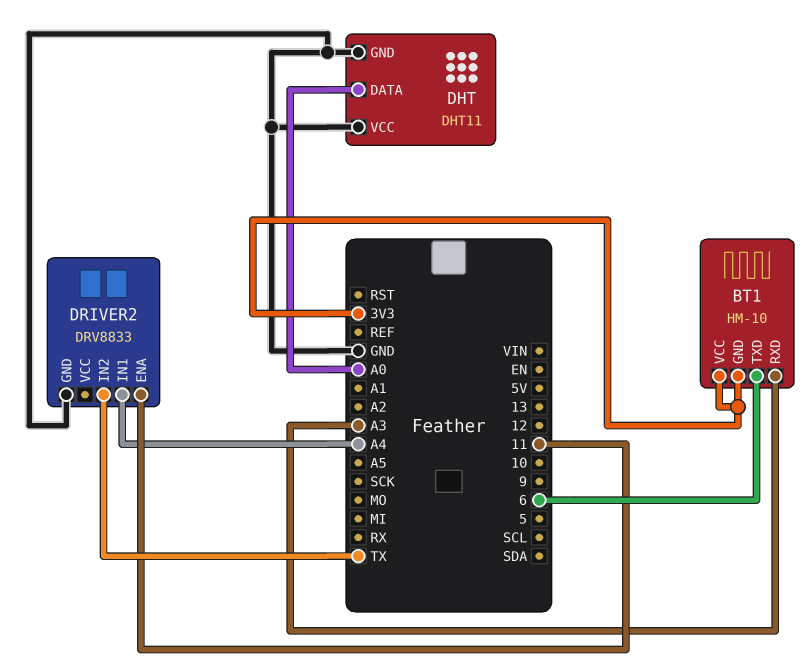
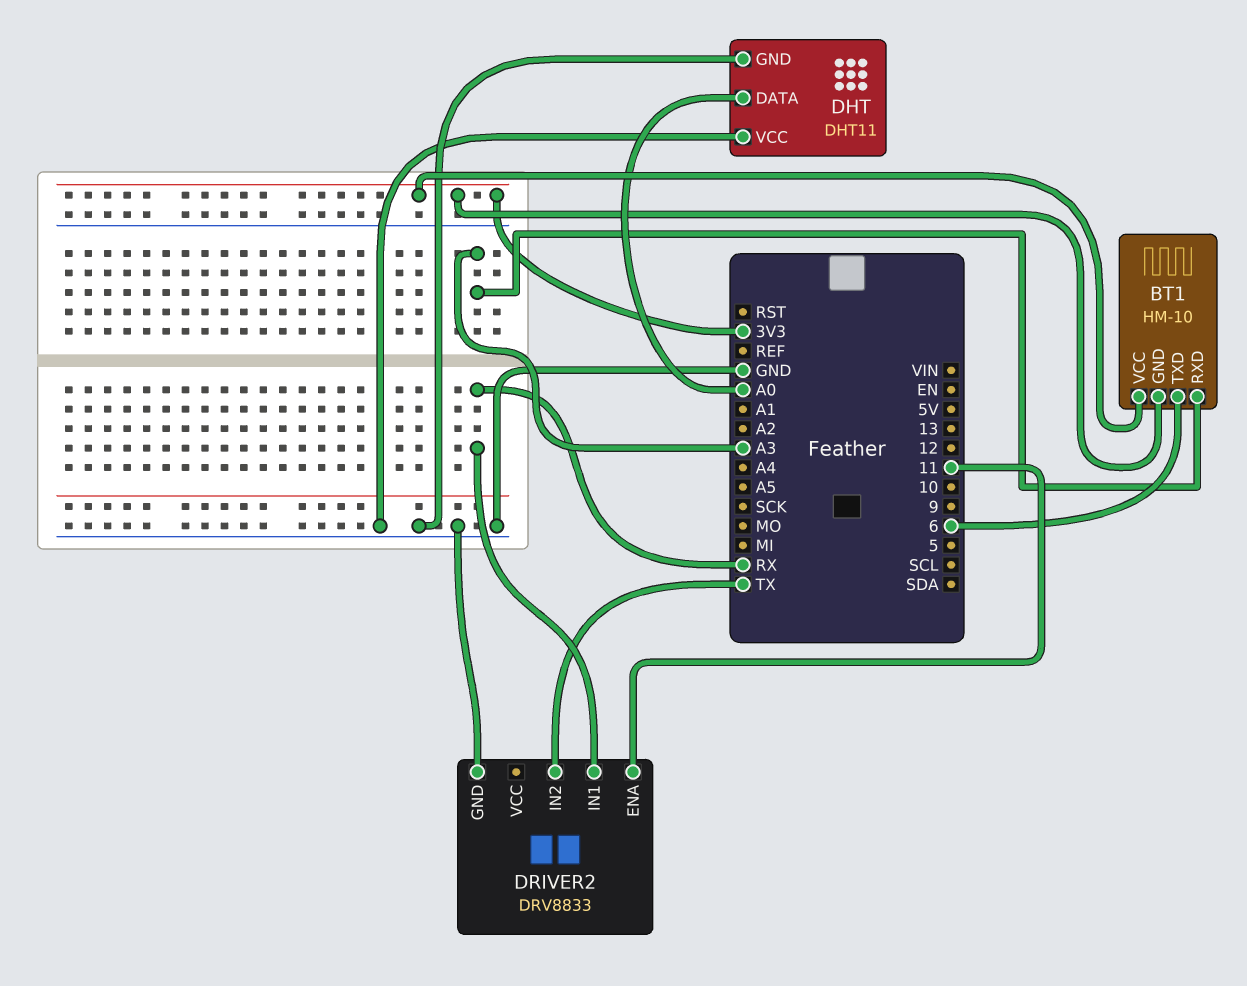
DRIVER2 pin IN1: A4 -> RX

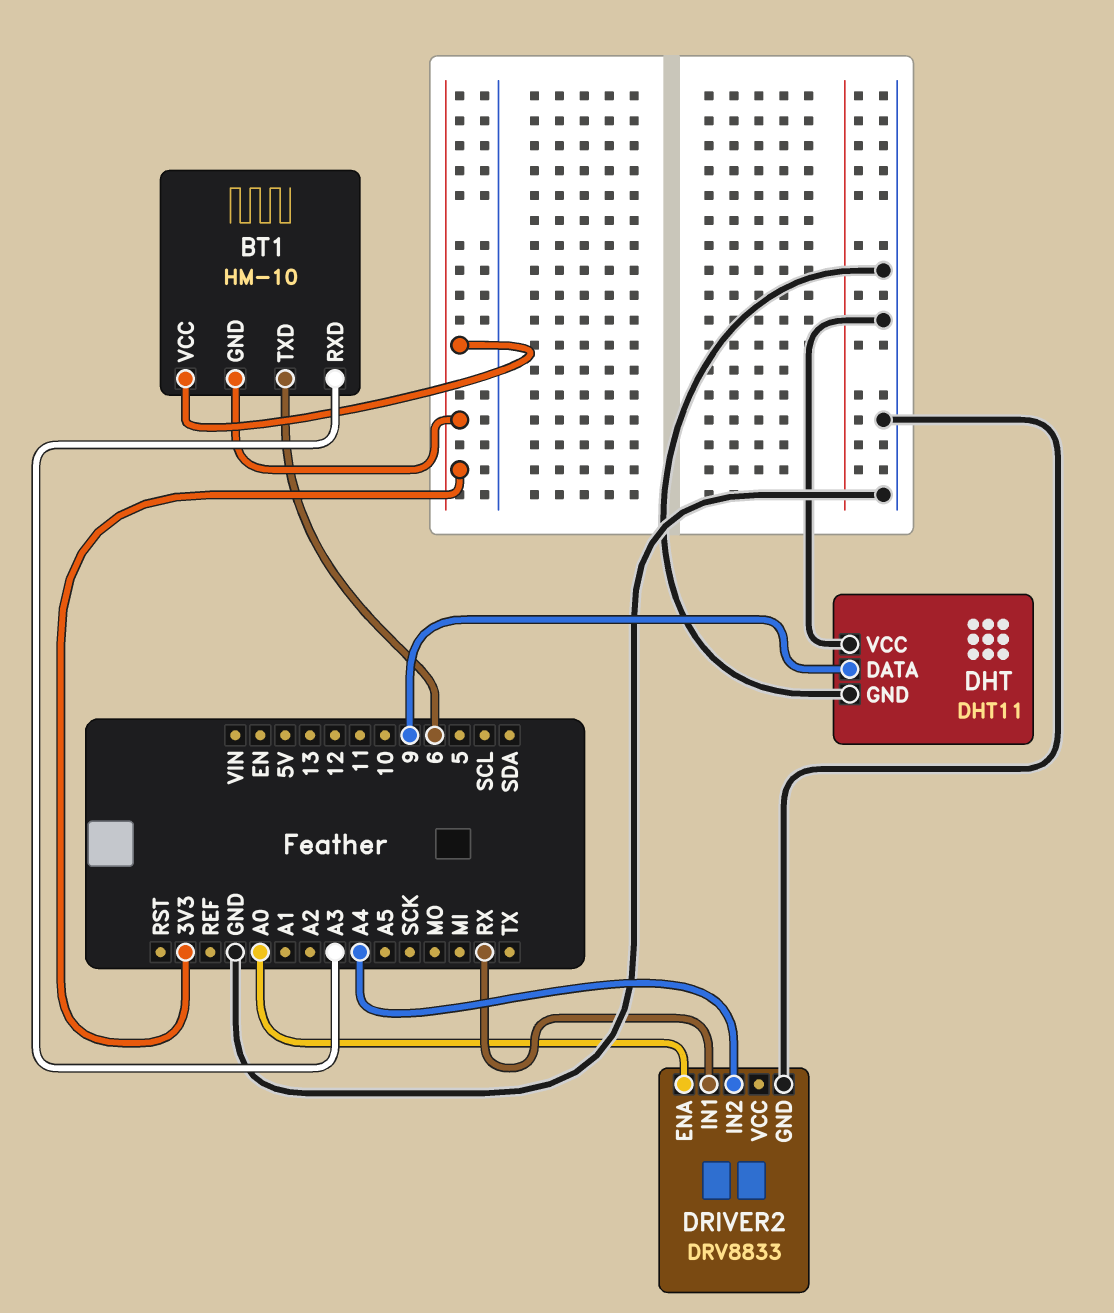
DHT pin DATA: A0 -> 9
DRIVER2 pin ENA: 11 -> A0
DRIVER2 pin IN2: TX -> A4

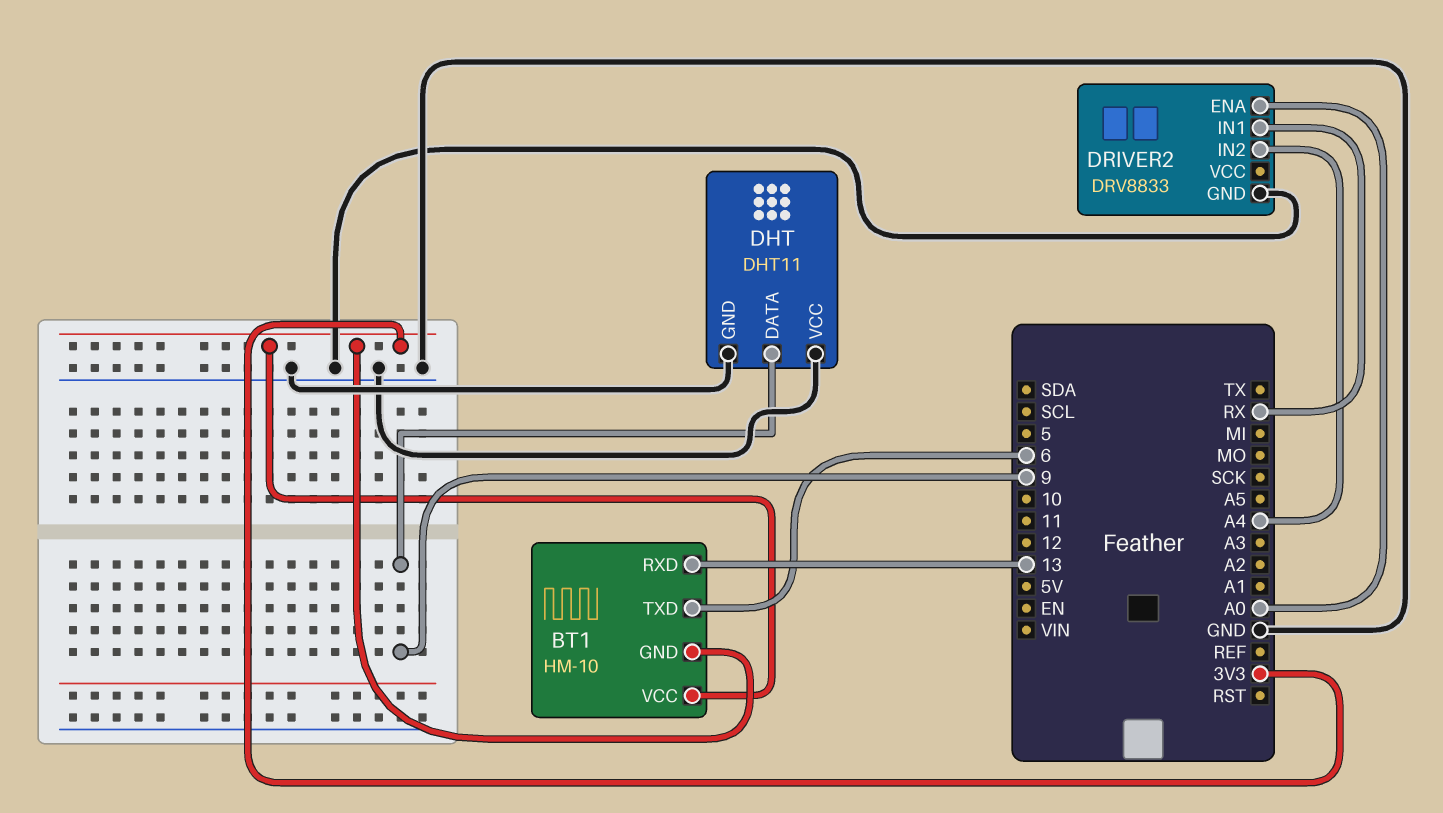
BT1 pin RXD: A3 -> 13

